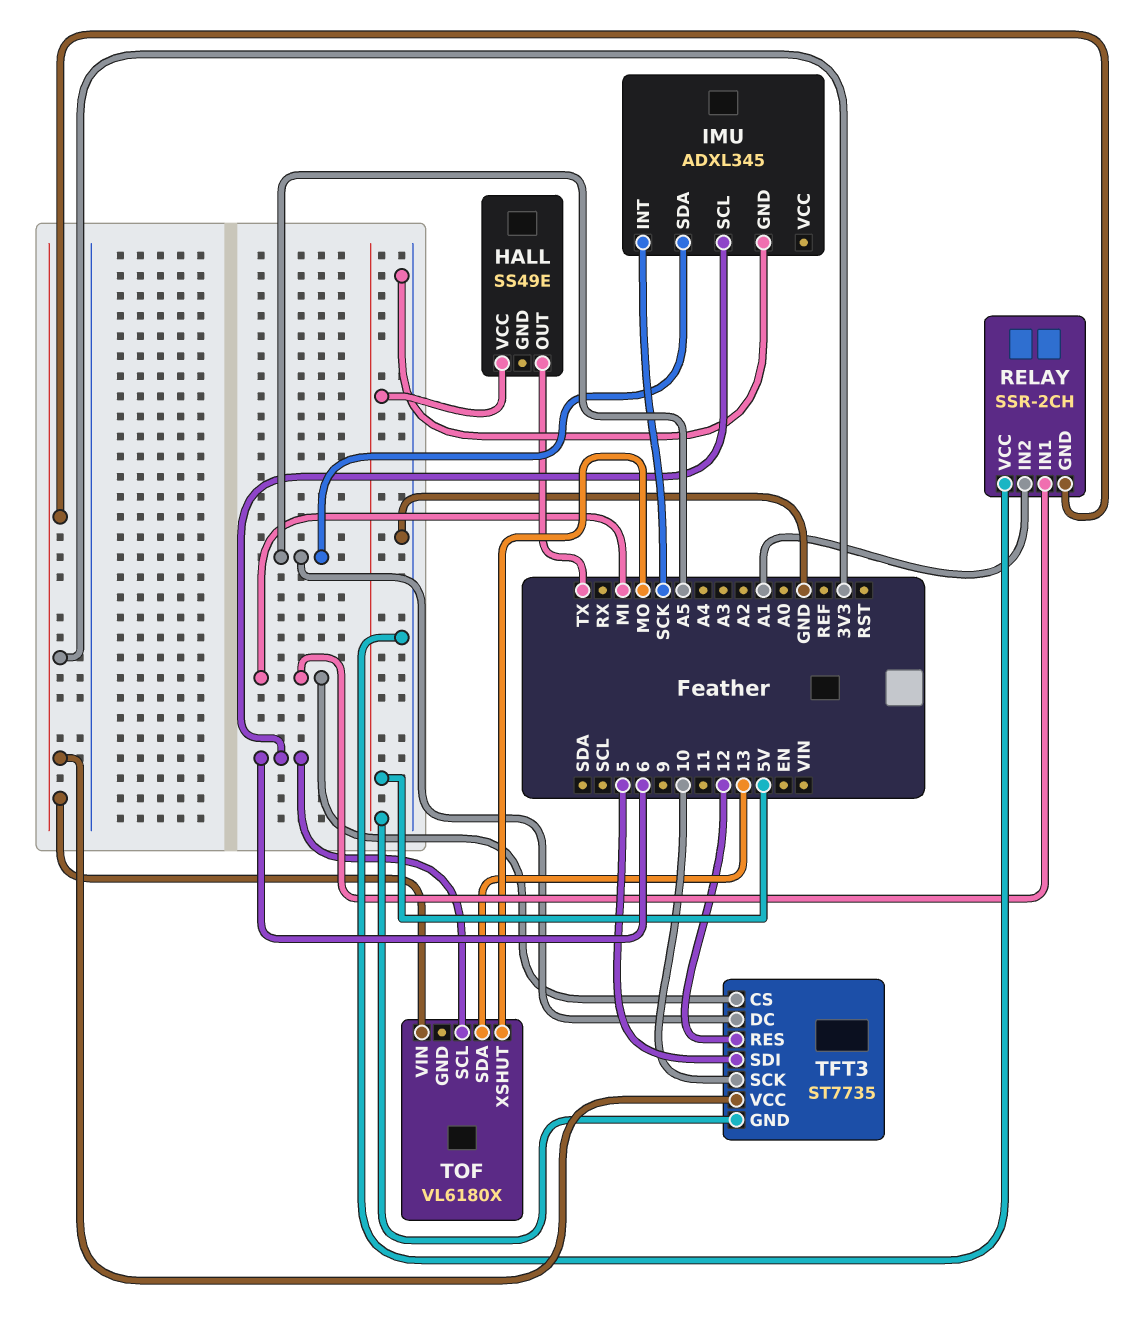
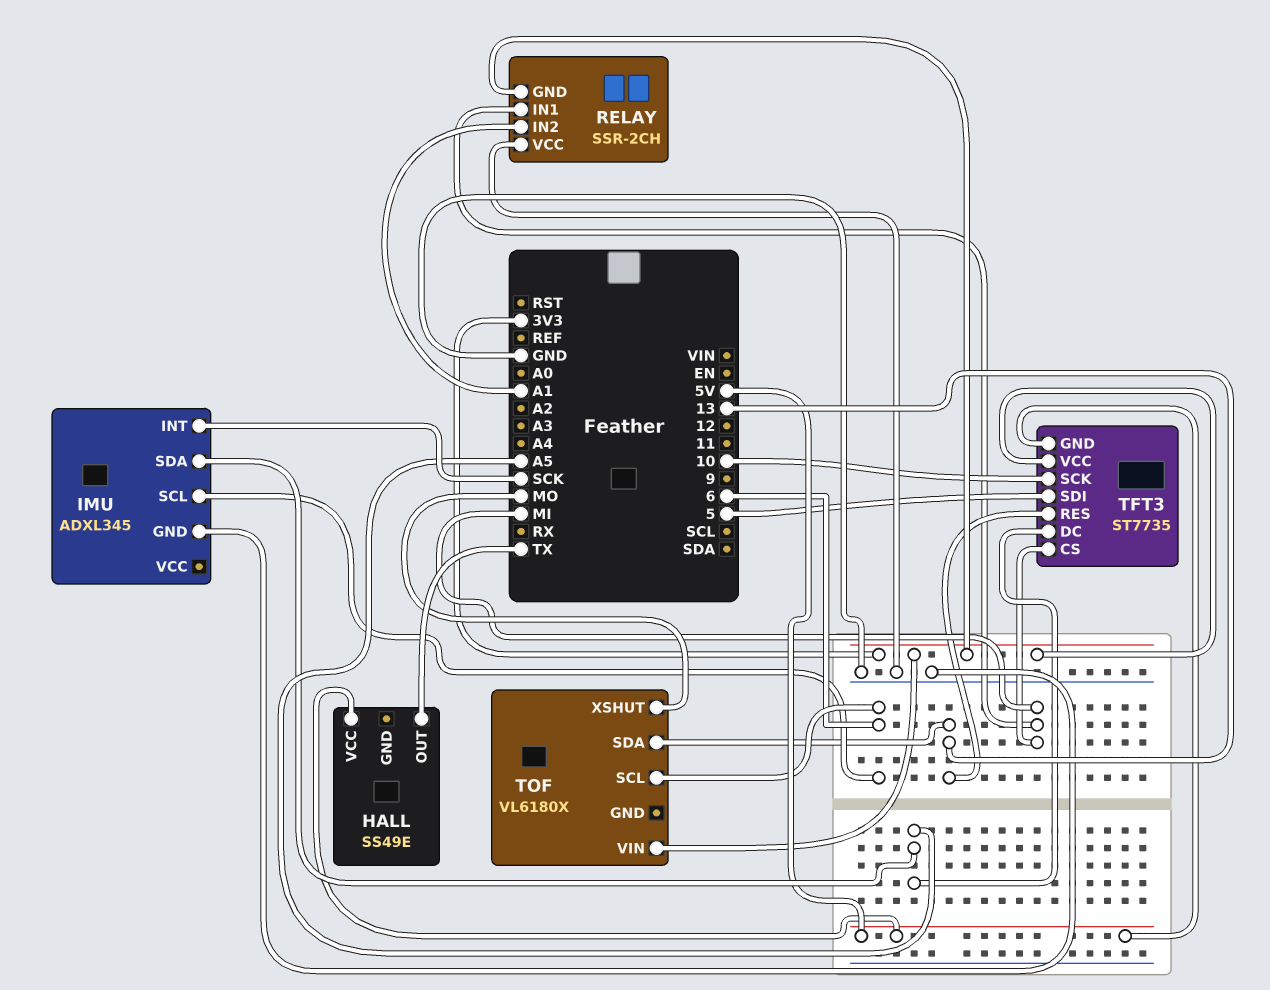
TFT3 pin RES: 12 -> 13

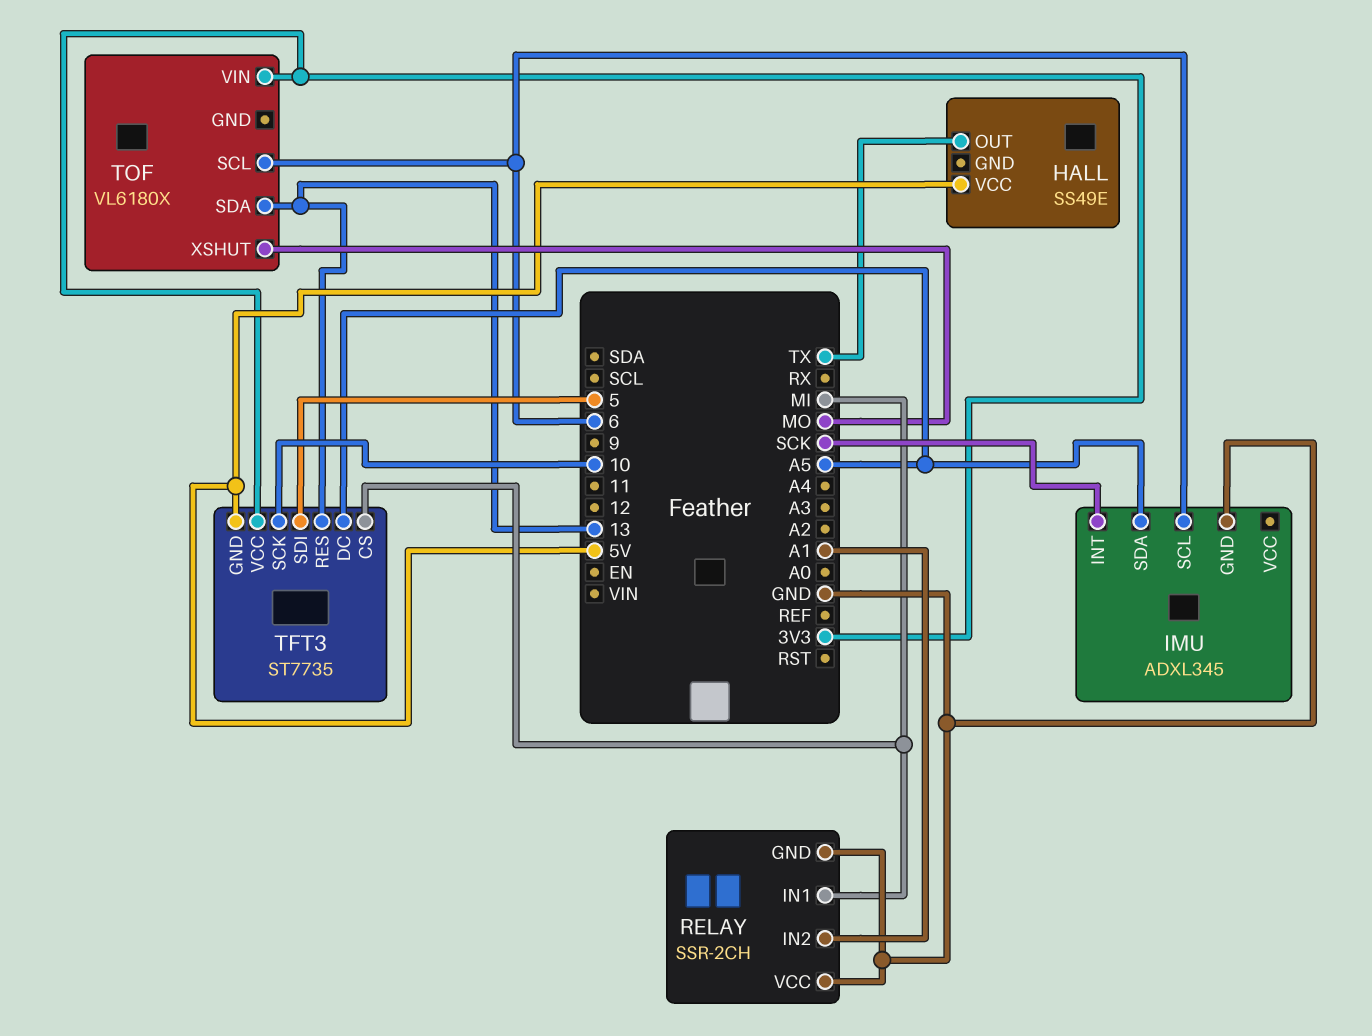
RELAY pin GND: 3V3 -> GND

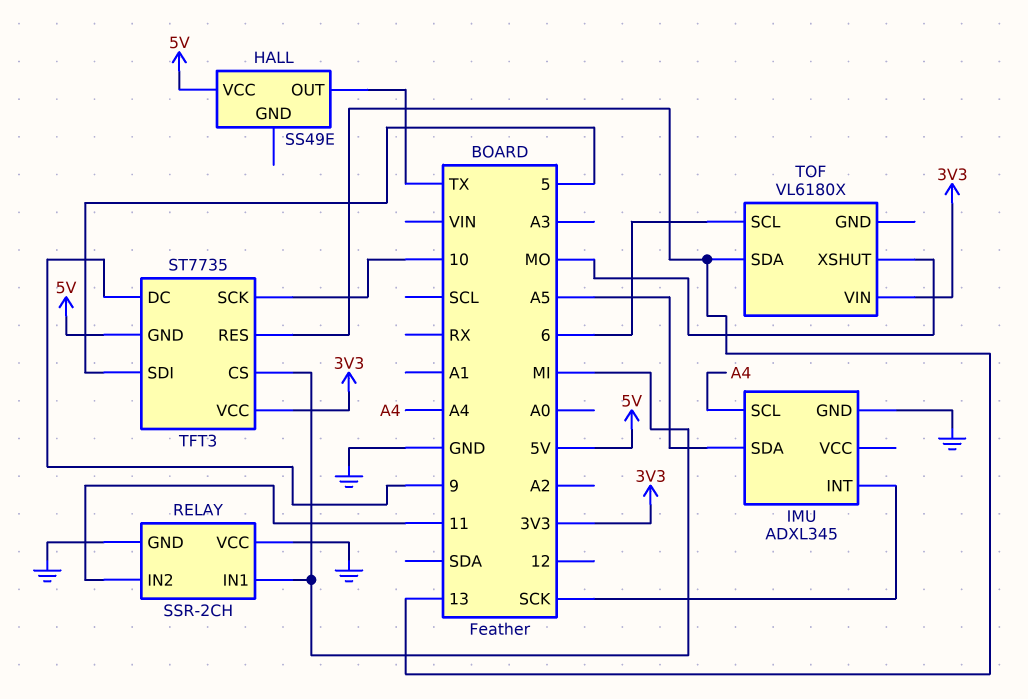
IMU pin SCL: 6 -> A4
RELAY pin IN2: A1 -> 11
TFT3 pin DC: A5 -> 9

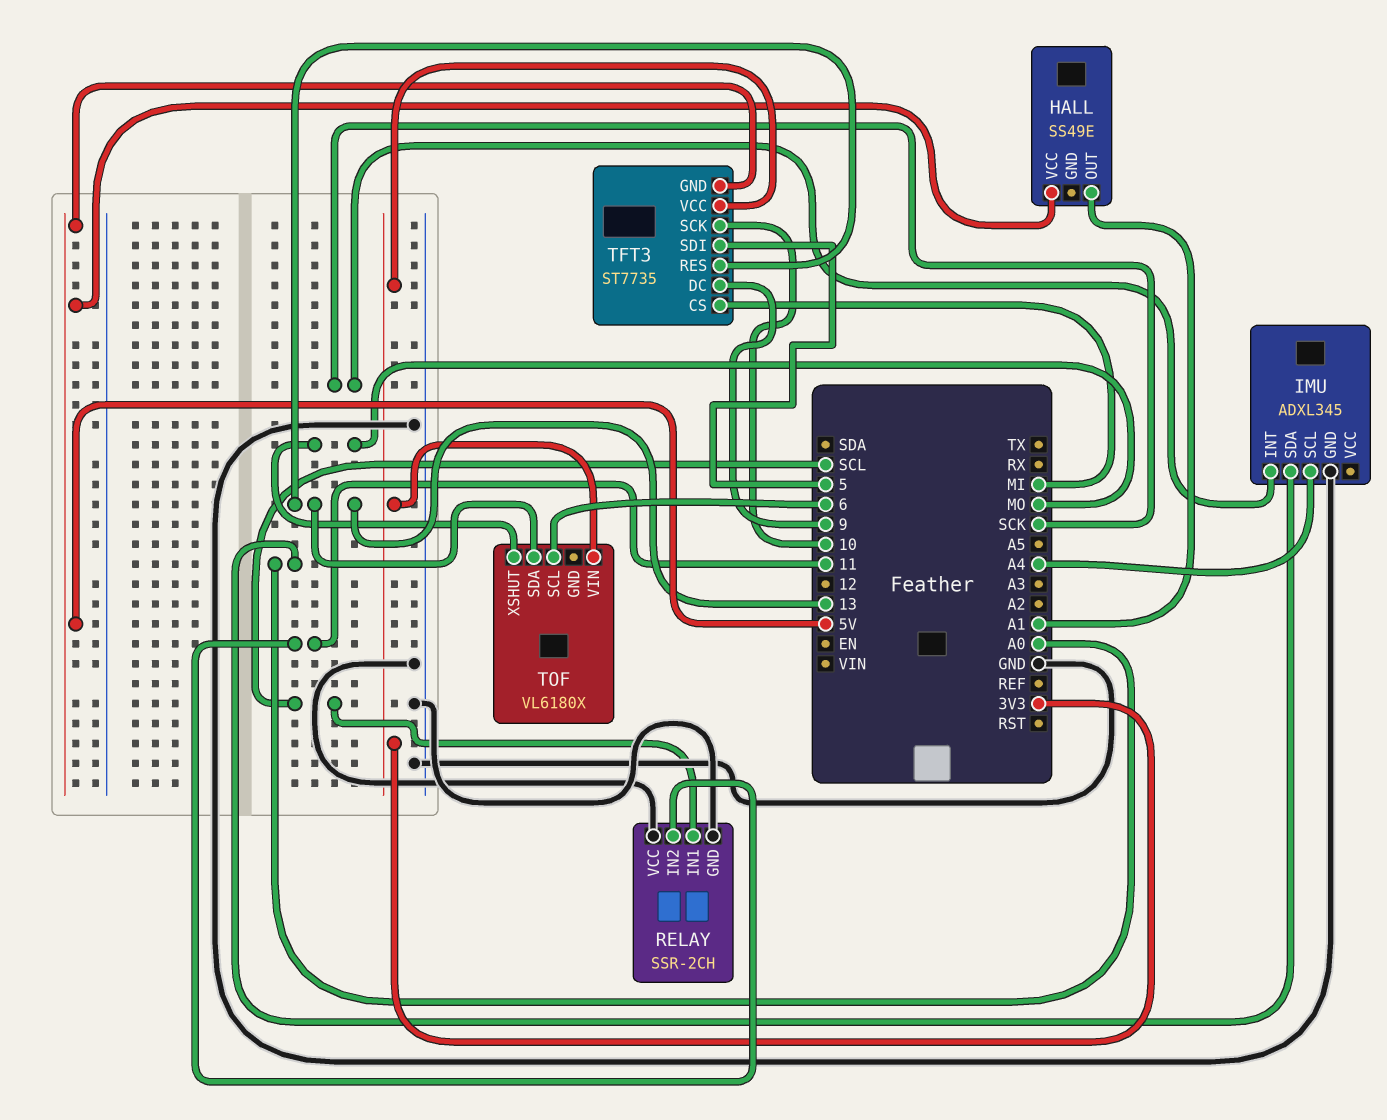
HALL pin OUT: TX -> A1
IMU pin SDA: A5 -> A0
RELAY pin IN1: MI -> SCL

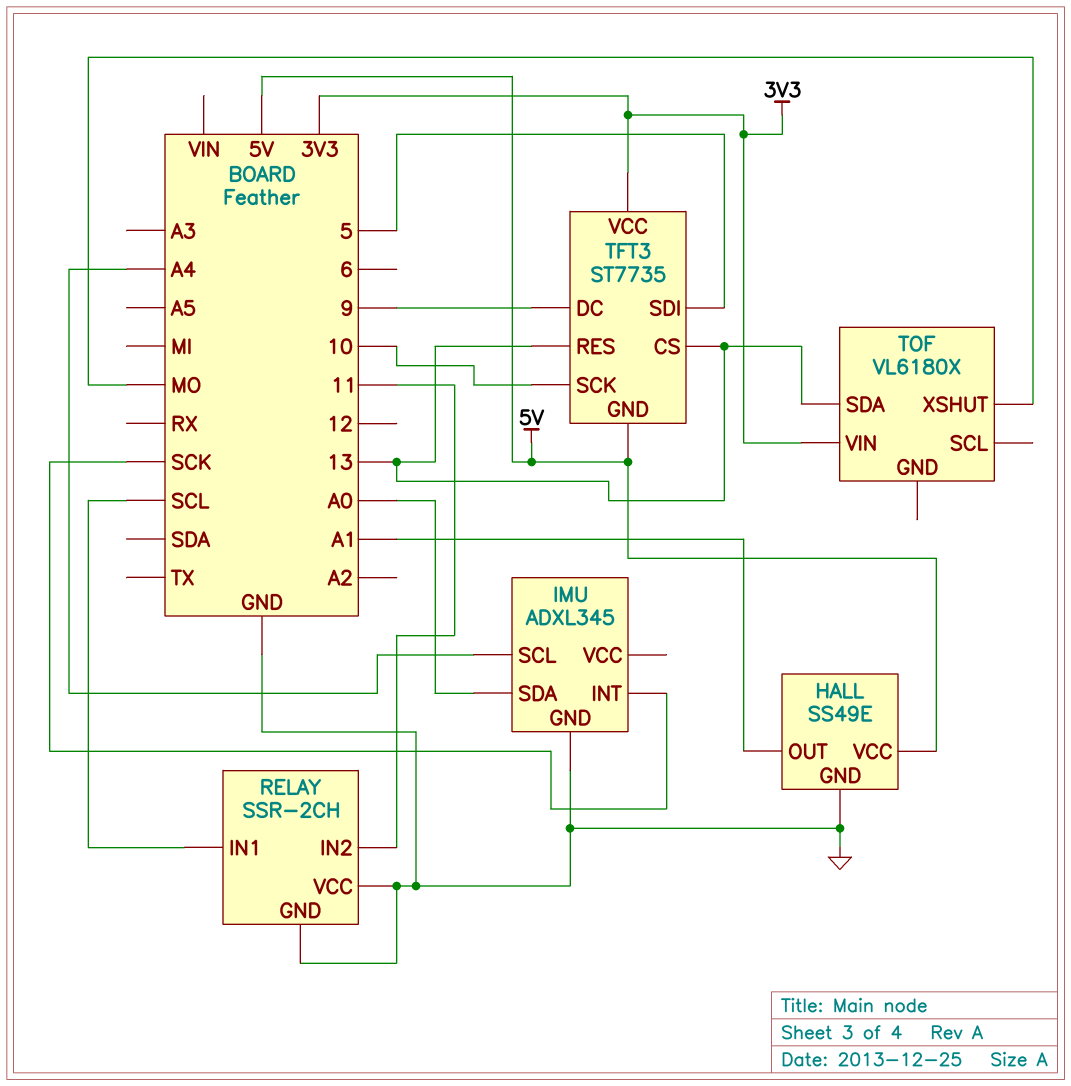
HALL pin GND: none -> GND
TFT3 pin CS: MI -> 13
TOF pin SCL: 6 -> none

